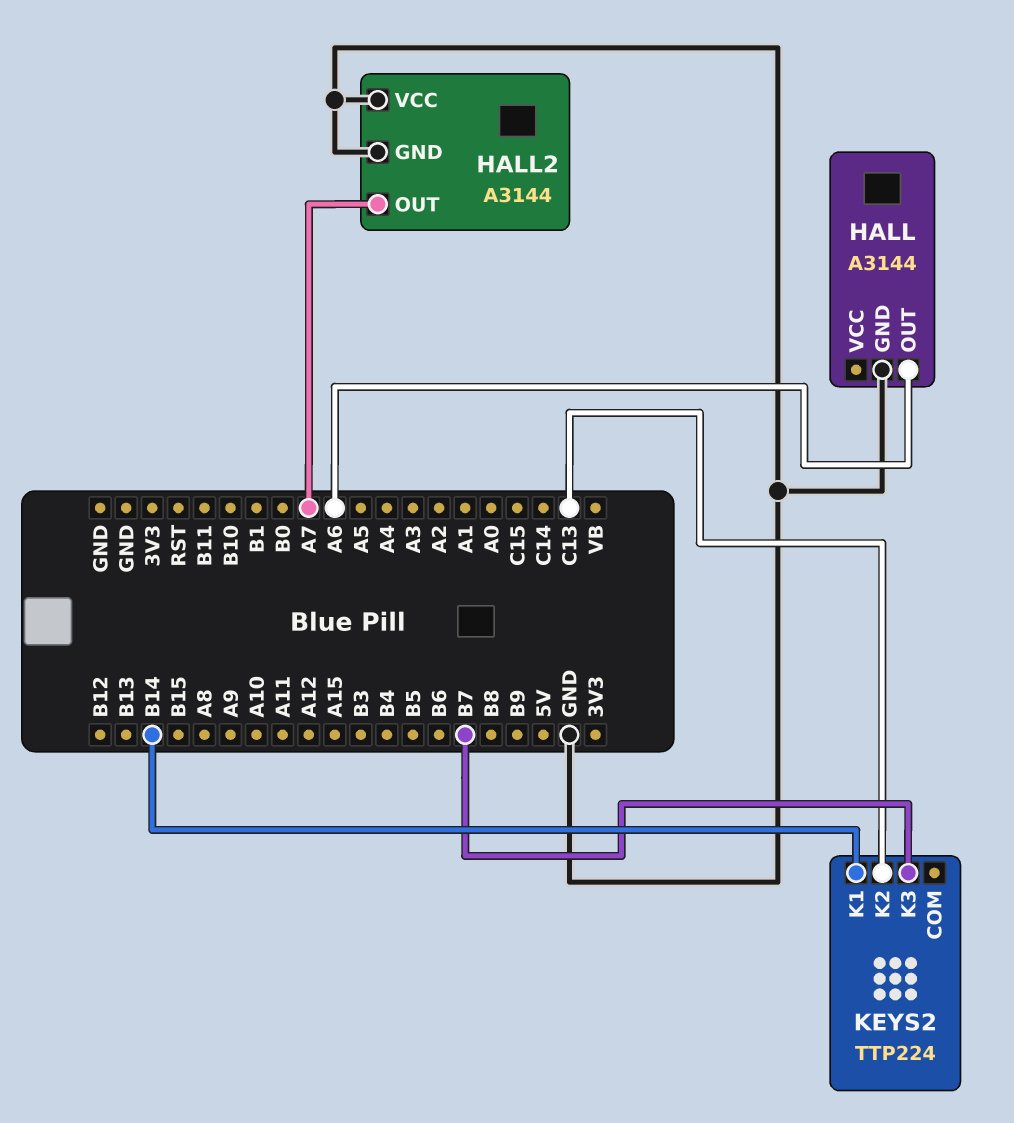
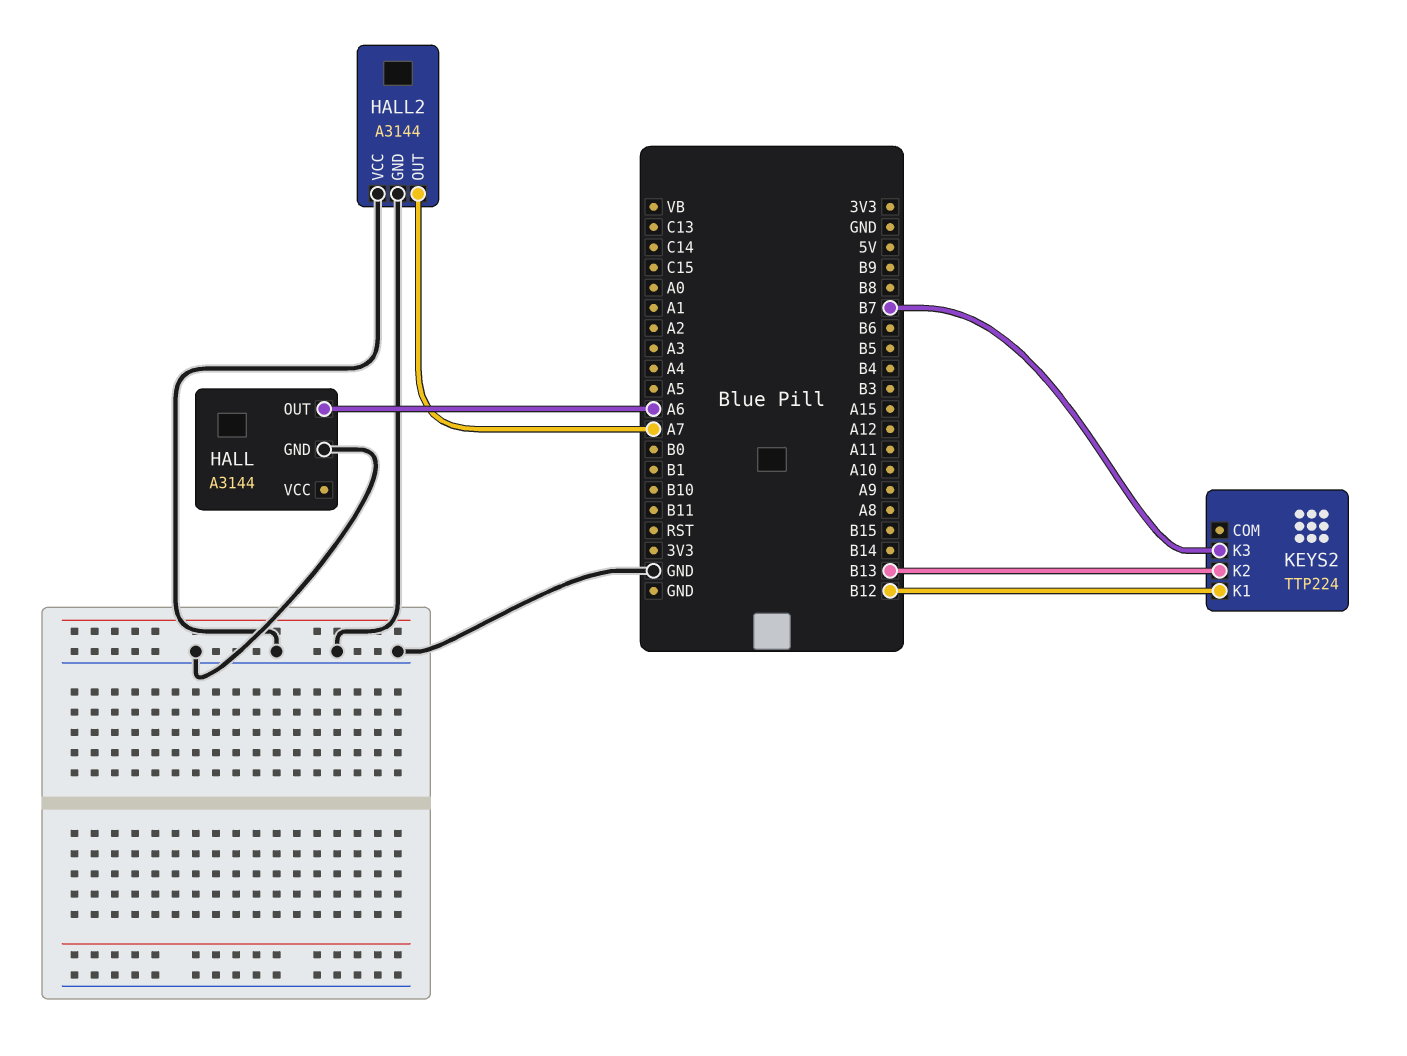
KEYS2 pin K1: B14 -> B12
KEYS2 pin K2: C13 -> B13

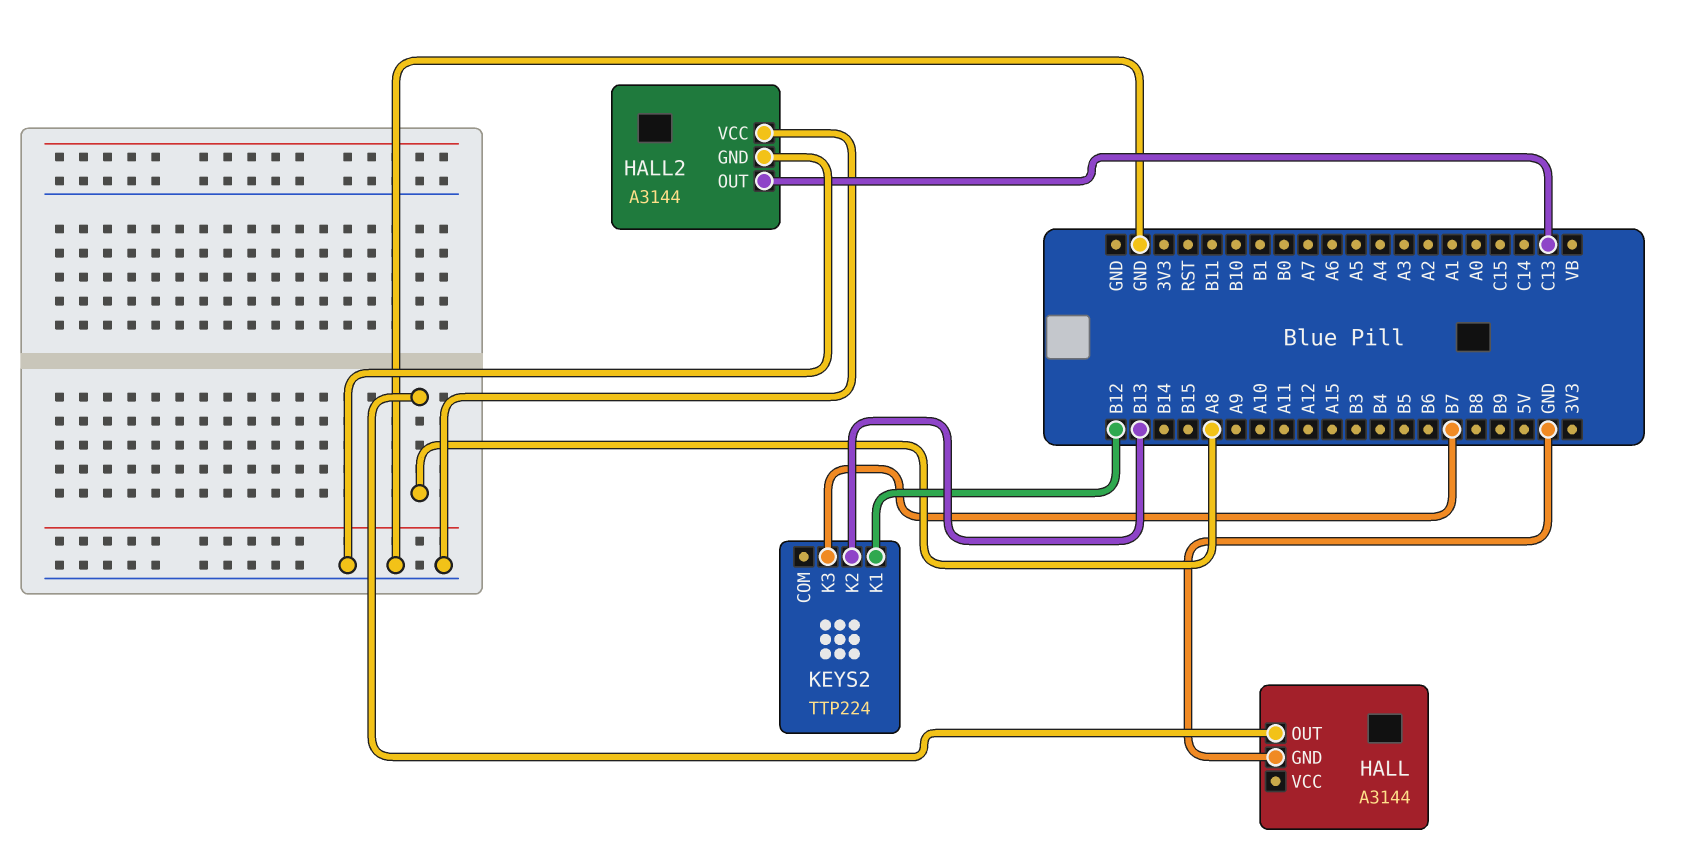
HALL pin OUT: A6 -> A8
HALL2 pin OUT: A7 -> C13

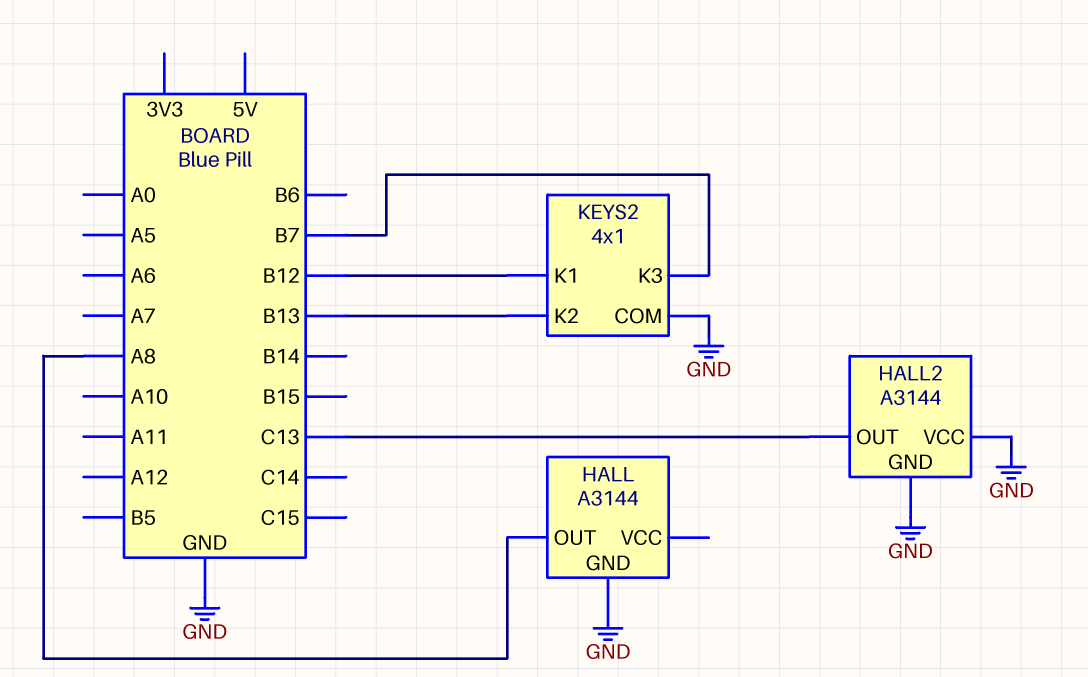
KEYS2: TTP224 -> 4x1
KEYS2 pin COM: none -> GND

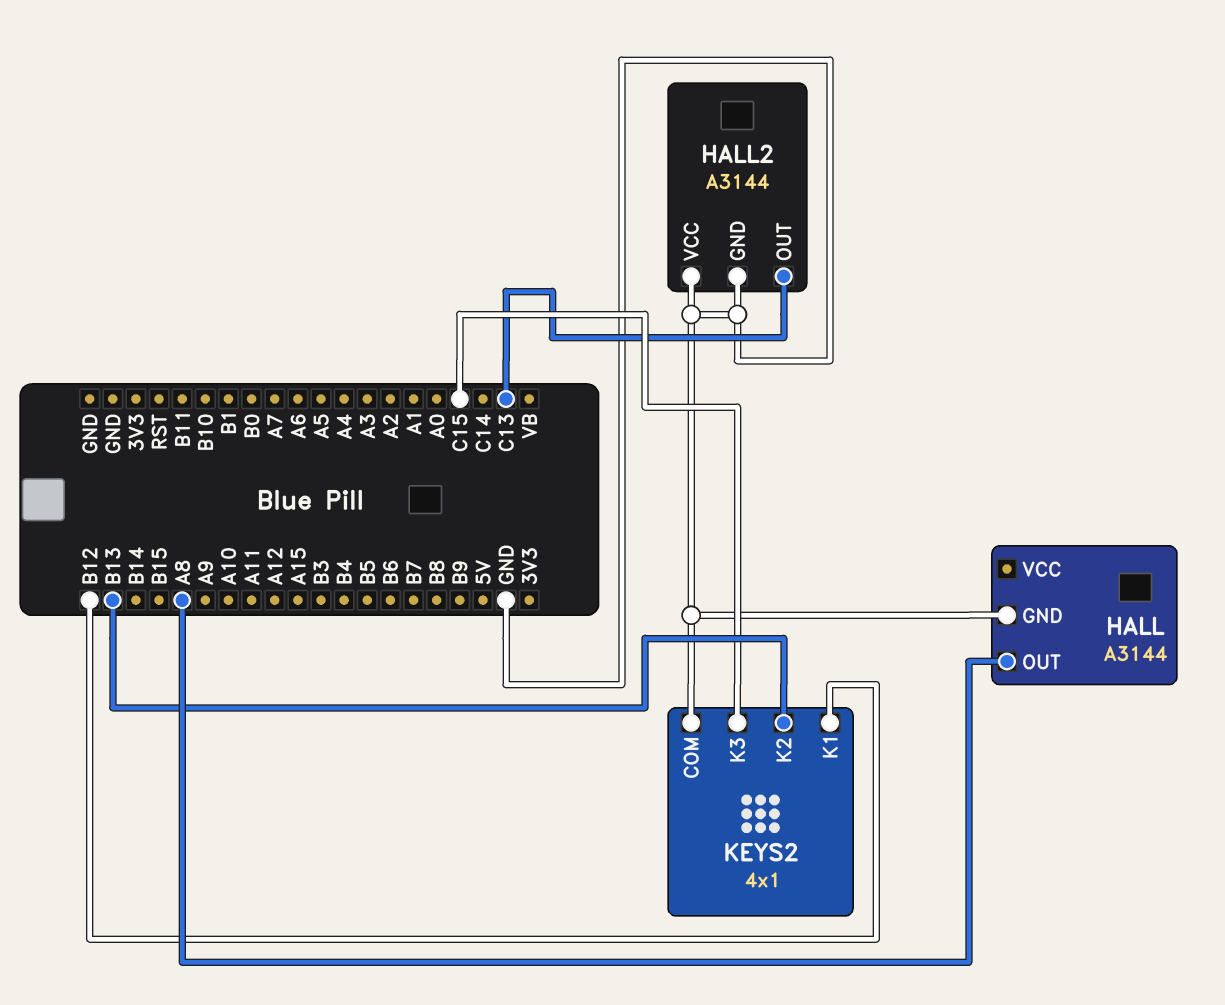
KEYS2 pin K3: B7 -> C15

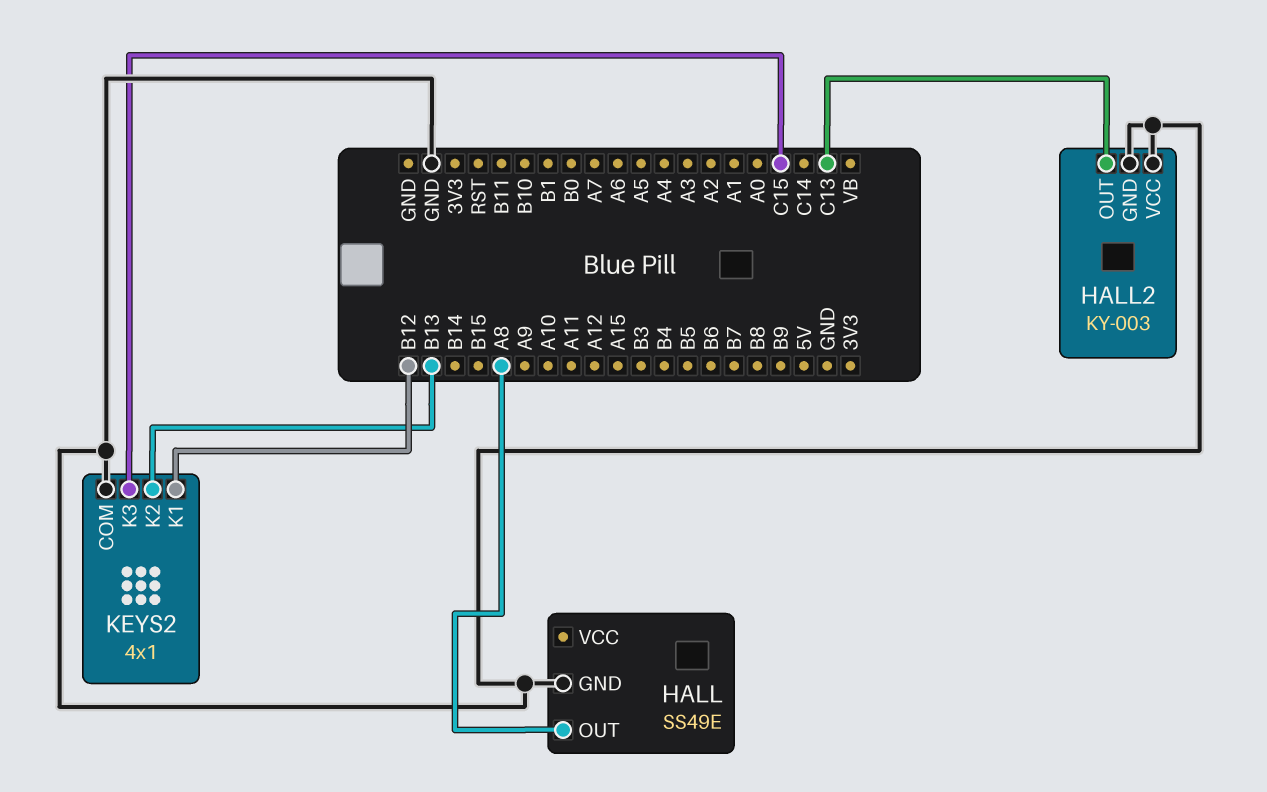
HALL: A3144 -> SS49E
HALL2: A3144 -> KY-003

